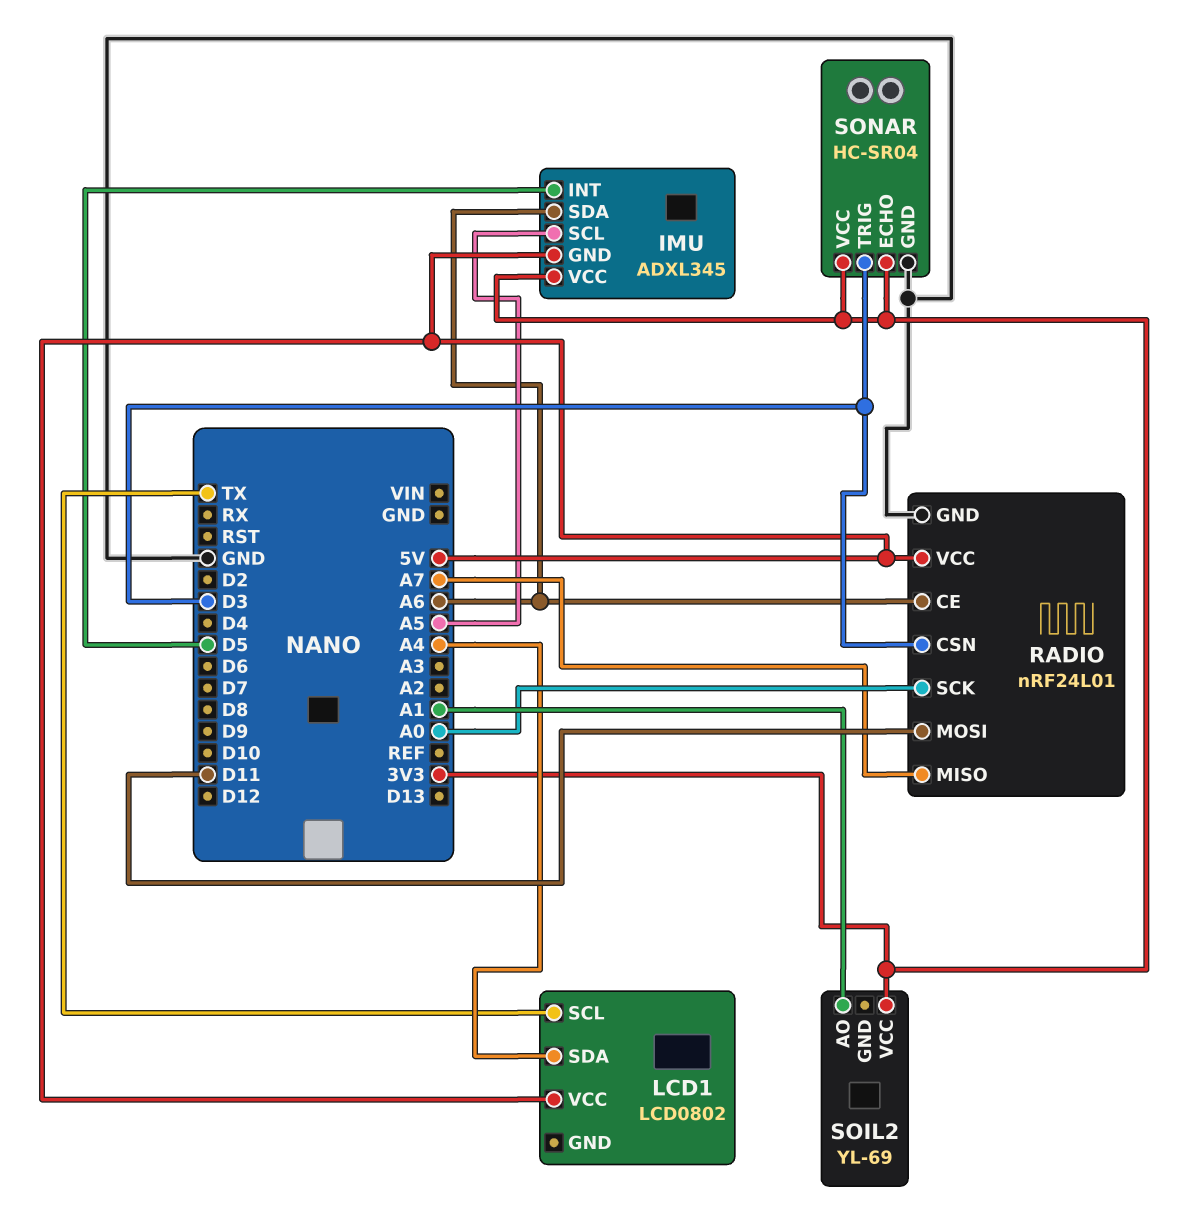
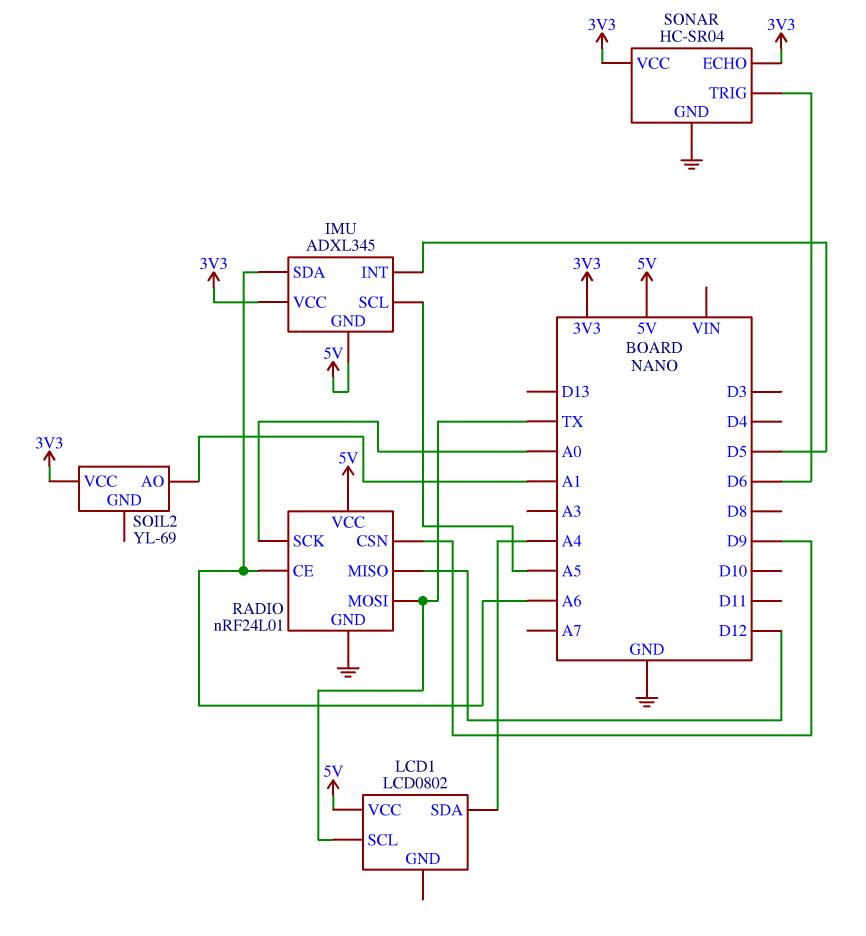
RADIO pin CSN: D3 -> D9
RADIO pin MISO: A7 -> D12
RADIO pin MOSI: D11 -> TX
SONAR pin TRIG: D3 -> D6

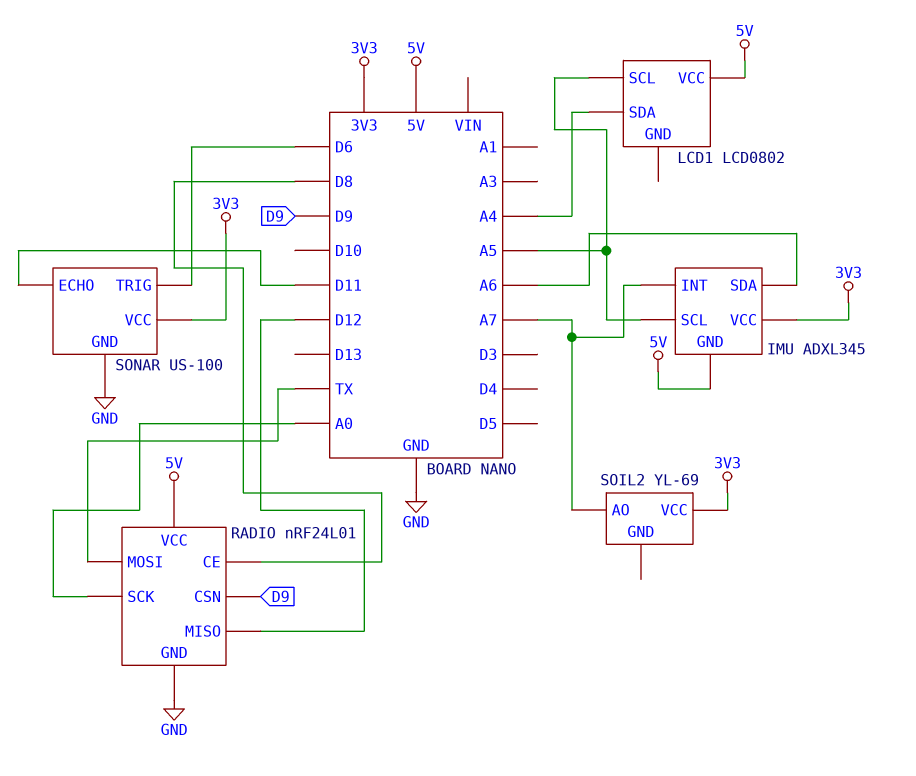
IMU pin INT: D5 -> A7
LCD1 pin SCL: TX -> A5
RADIO pin CE: A6 -> D8
SOIL2 pin AO: A1 -> A7
SONAR: HC-SR04 -> US-100
SONAR pin ECHO: 3V3 -> D11

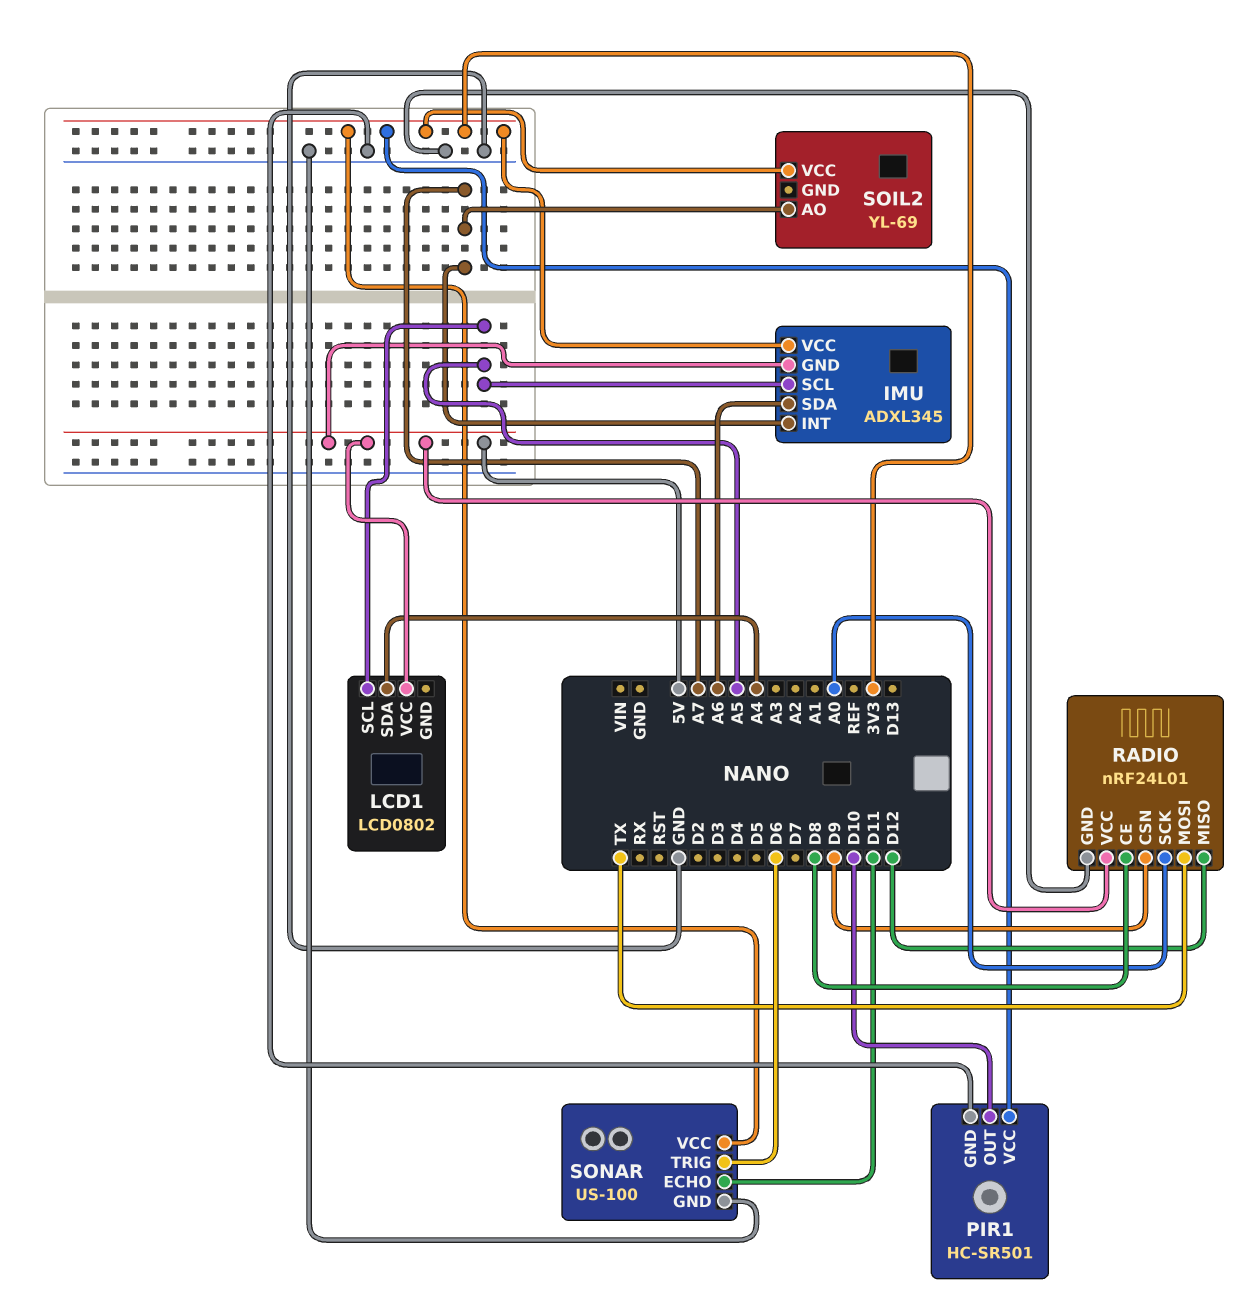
PIR1: none -> HC-SR501
PIR1 pin GND: none -> GND
PIR1 pin OUT: none -> D10
PIR1 pin VCC: none -> 3V3

